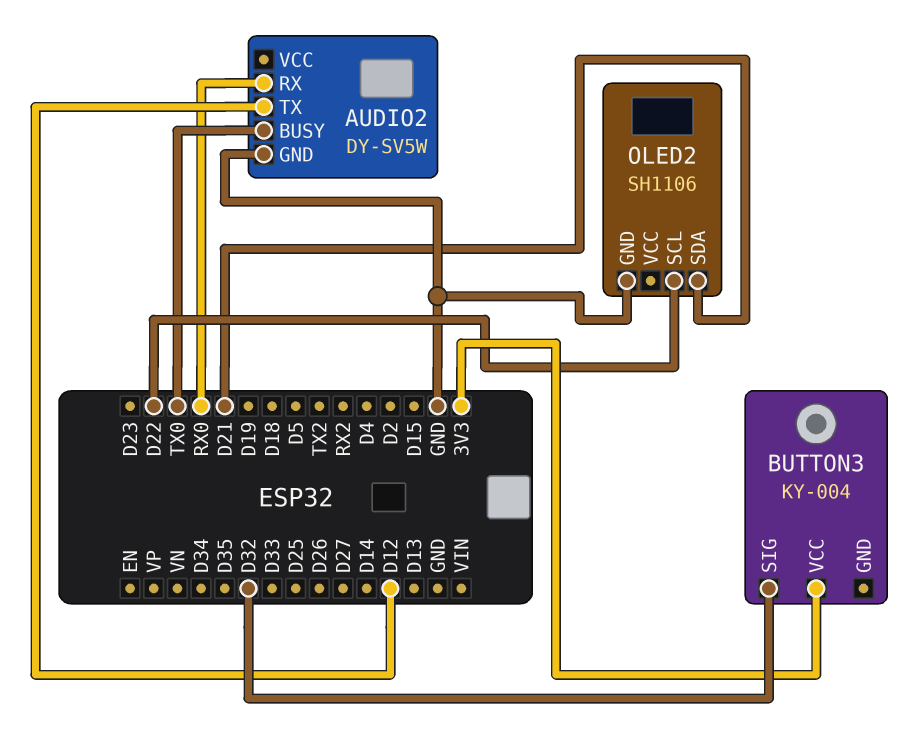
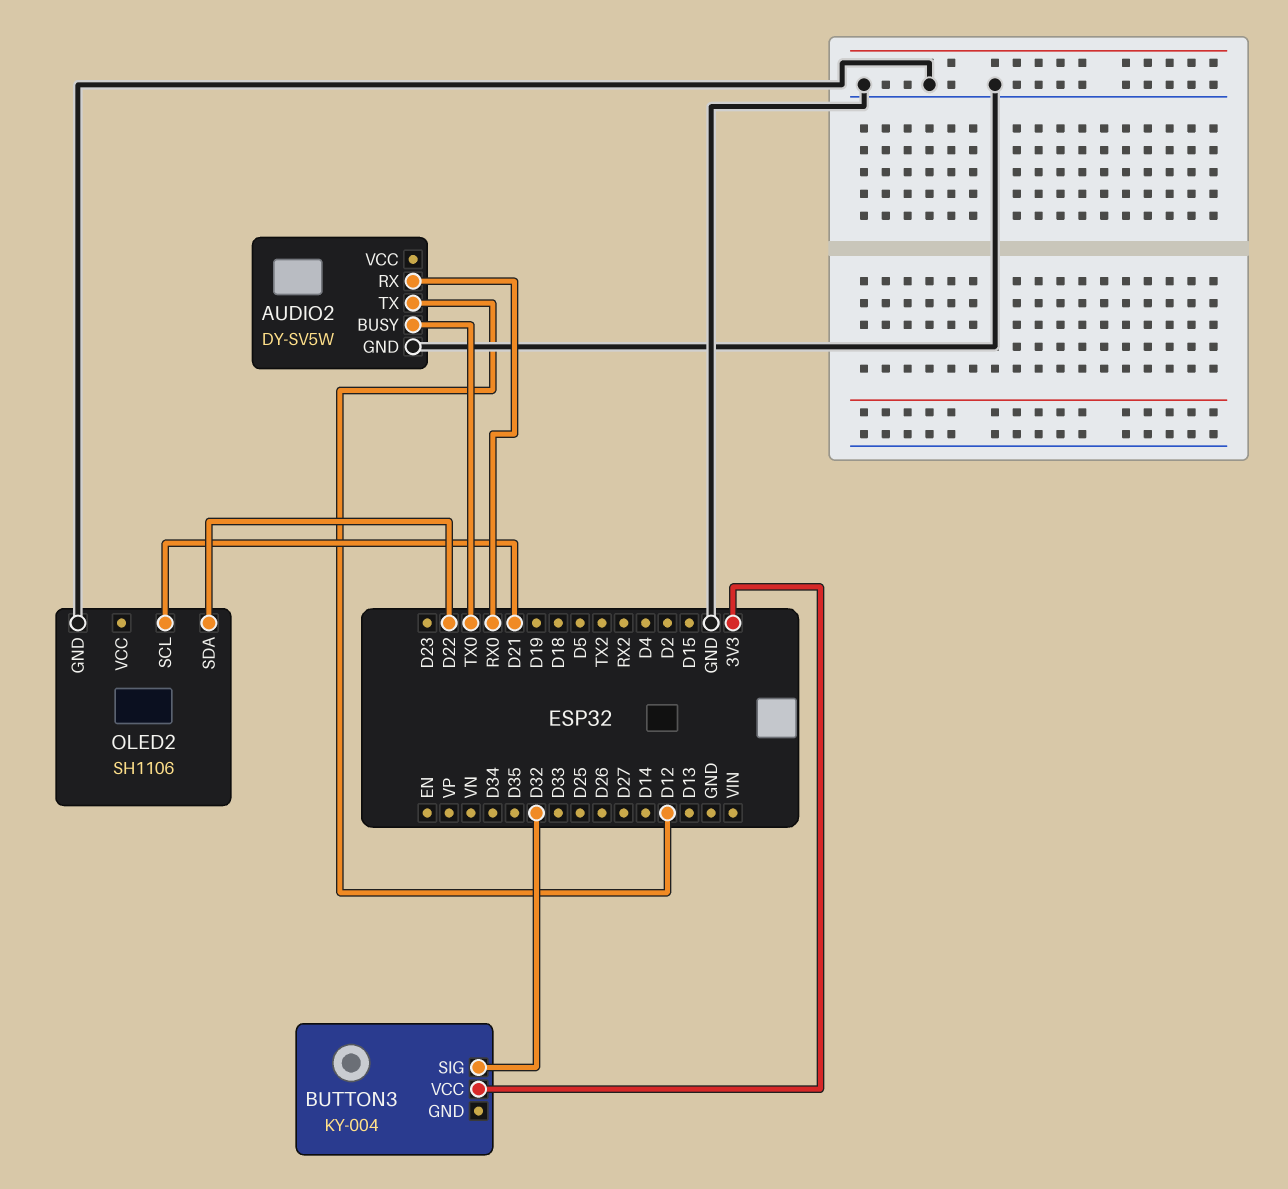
OLED2 pin SCL: D22 -> D21
OLED2 pin SDA: D21 -> D22

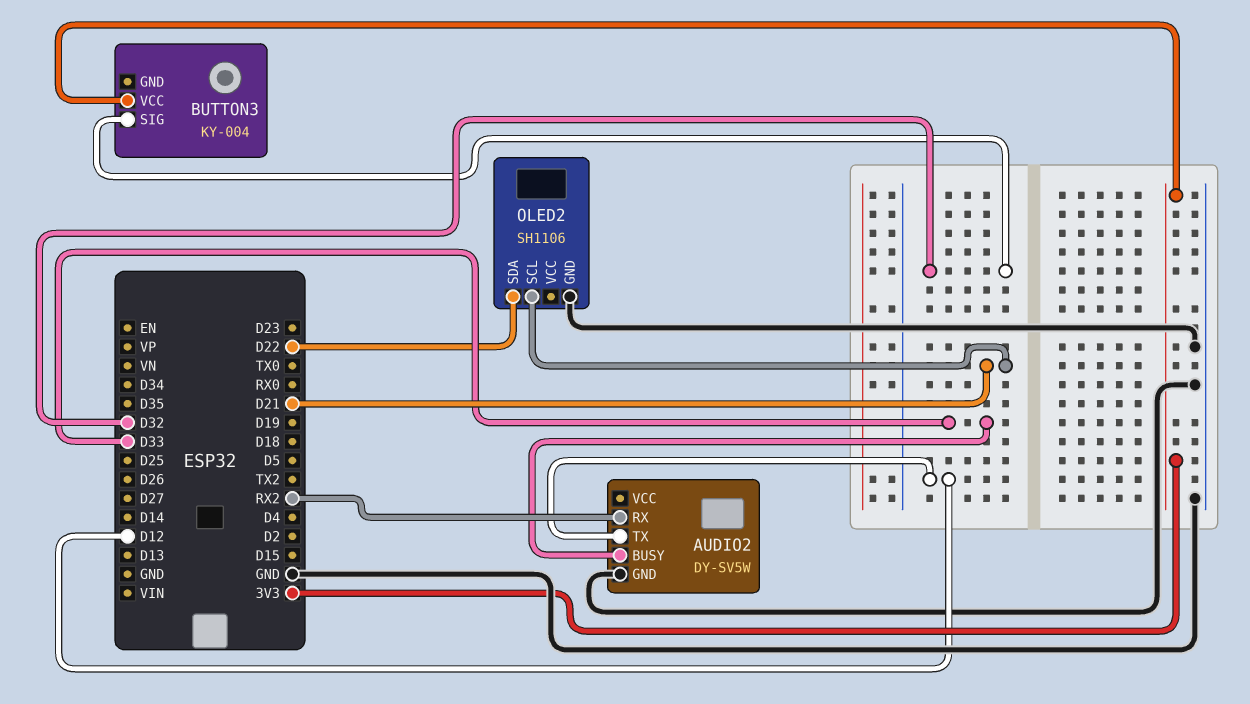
AUDIO2 pin BUSY: TX0 -> D33
AUDIO2 pin RX: RX0 -> RX2

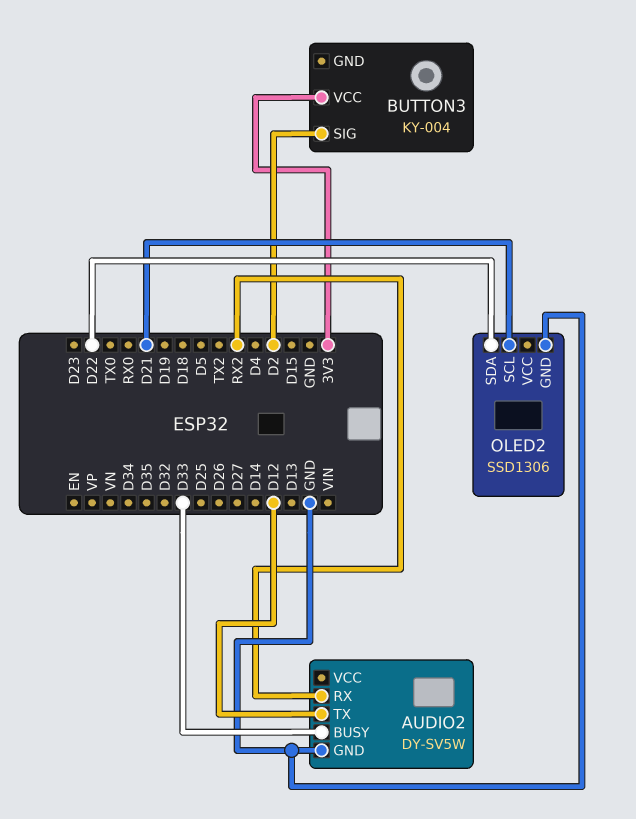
BUTTON3 pin SIG: D32 -> D2
OLED2: SH1106 -> SSD1306

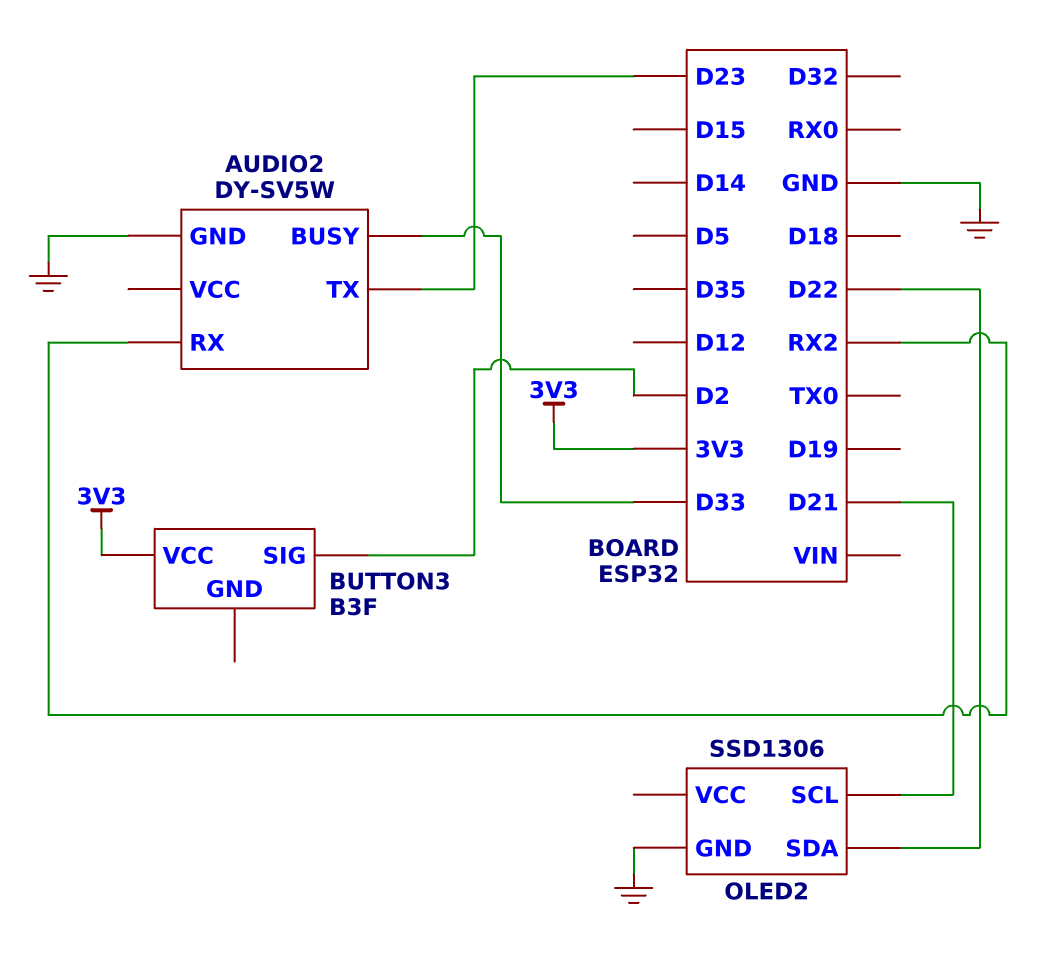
AUDIO2 pin TX: D12 -> D23
BUTTON3: KY-004 -> B3F

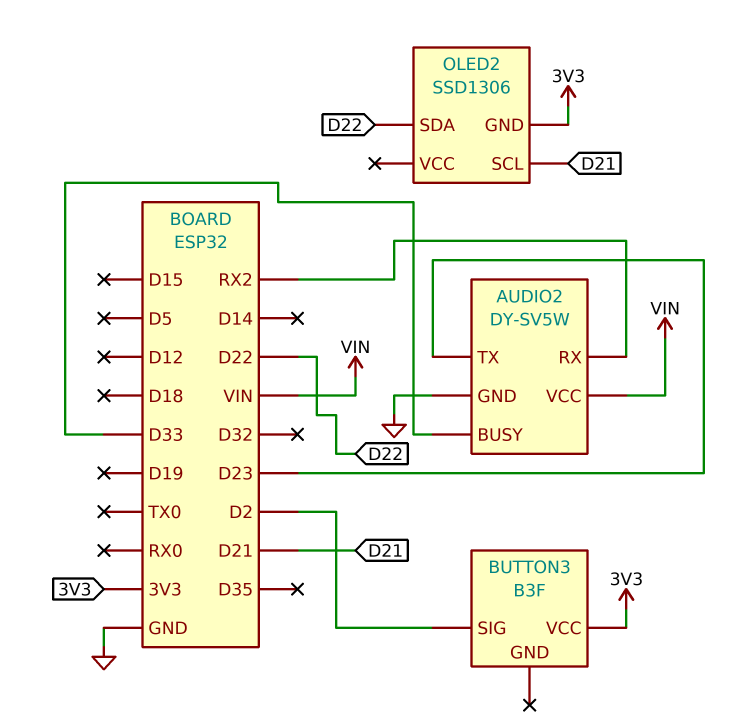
AUDIO2 pin VCC: none -> VIN
OLED2 pin GND: GND -> 3V3

